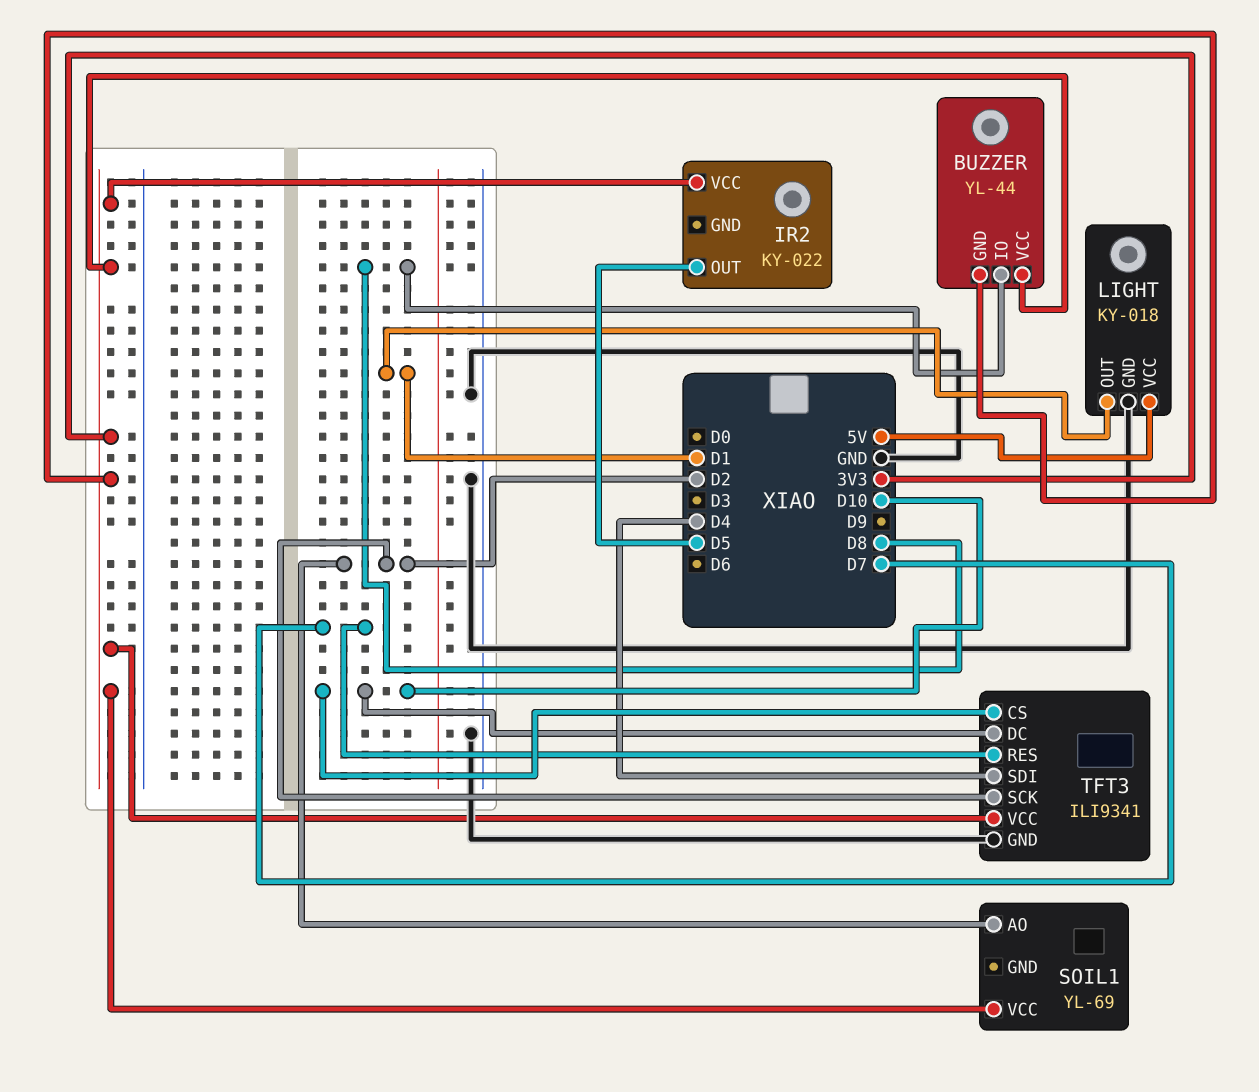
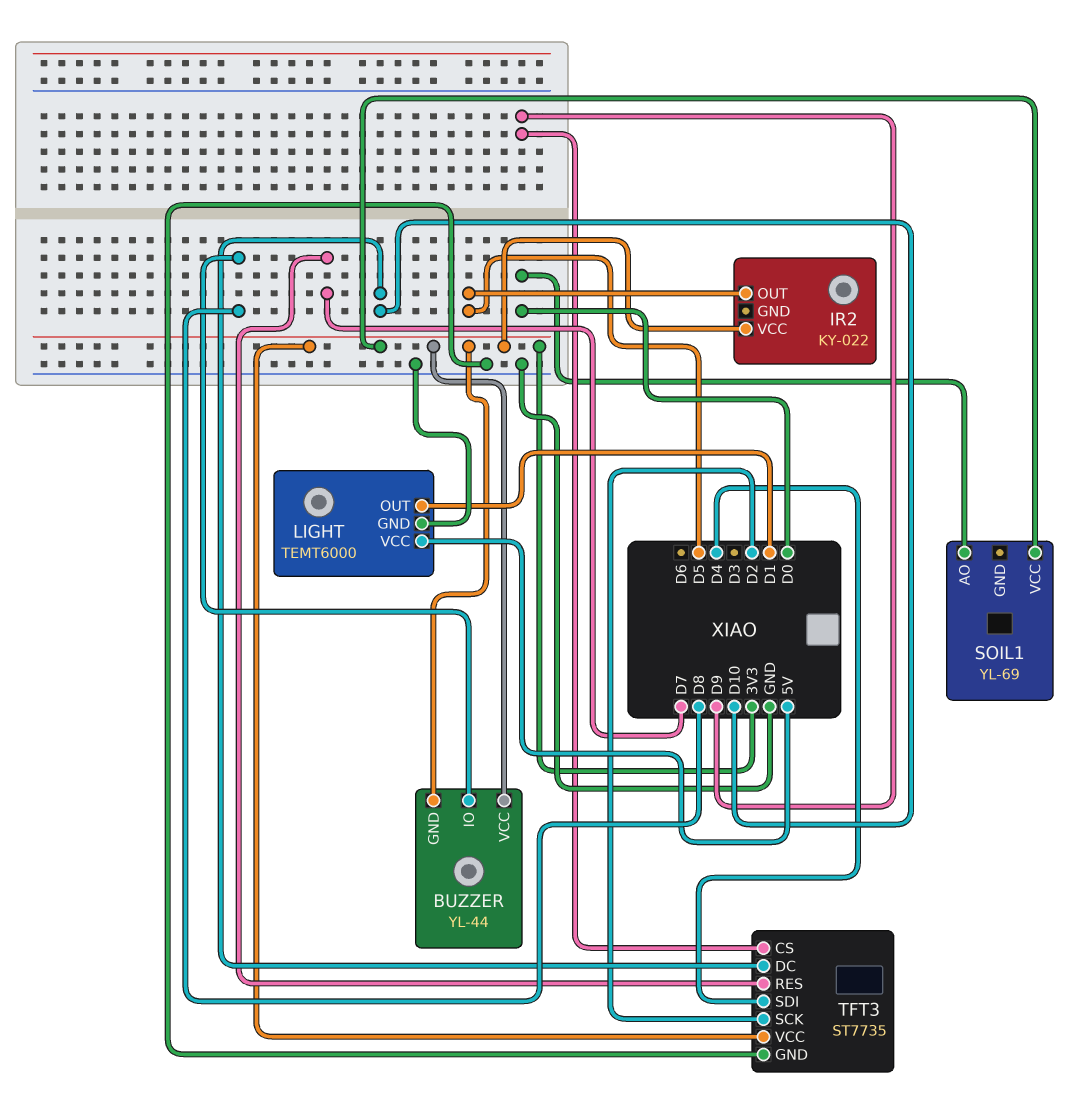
LIGHT: KY-018 -> TEMT6000
SOIL1 pin AO: D2 -> D0
TFT3: ILI9341 -> ST7735
TFT3 pin CS: D10 -> D9

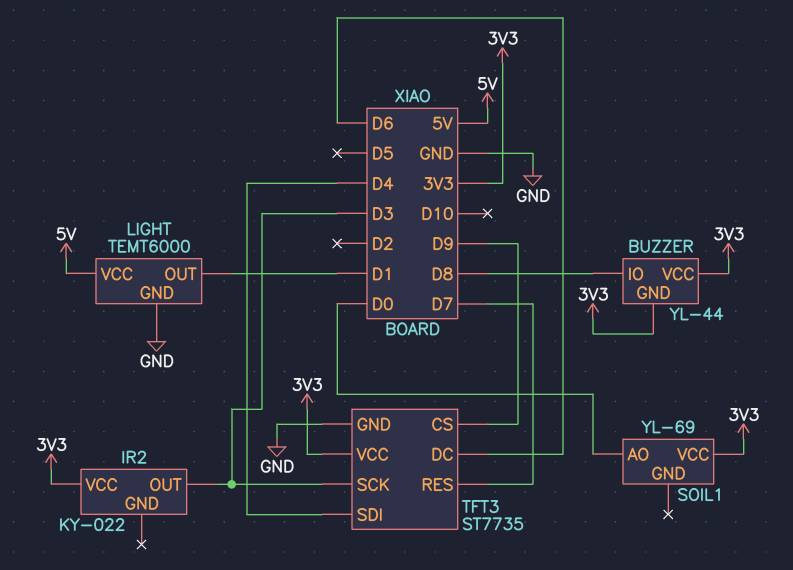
IR2 pin OUT: D5 -> D3
TFT3 pin DC: D10 -> D6
TFT3 pin SCK: D2 -> D3

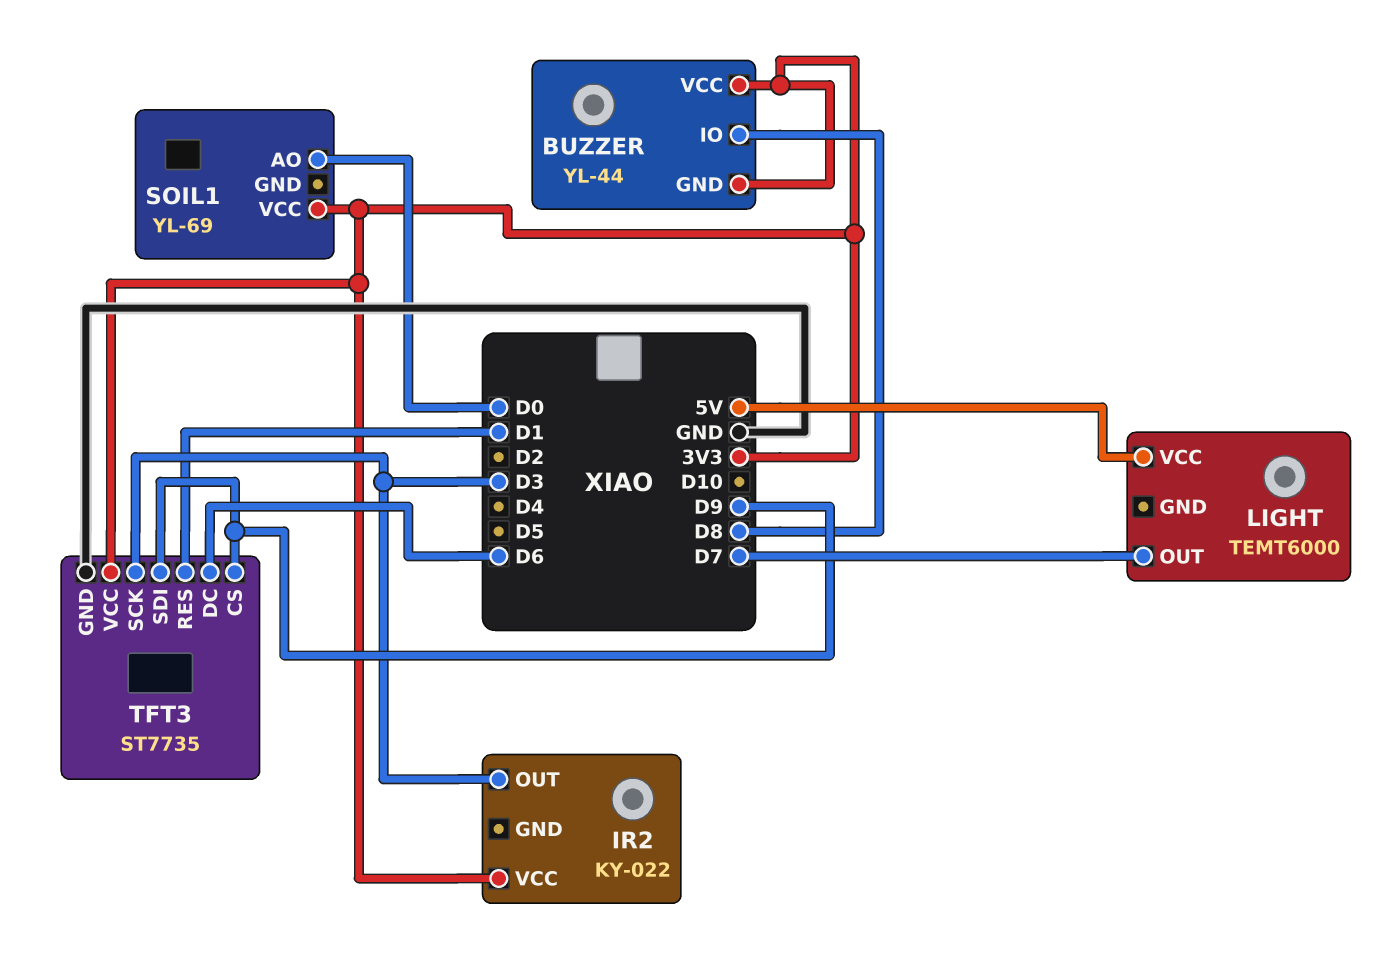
LIGHT pin GND: GND -> none
LIGHT pin OUT: D1 -> D7
TFT3 pin RES: D7 -> D1
TFT3 pin SDI: D4 -> D9

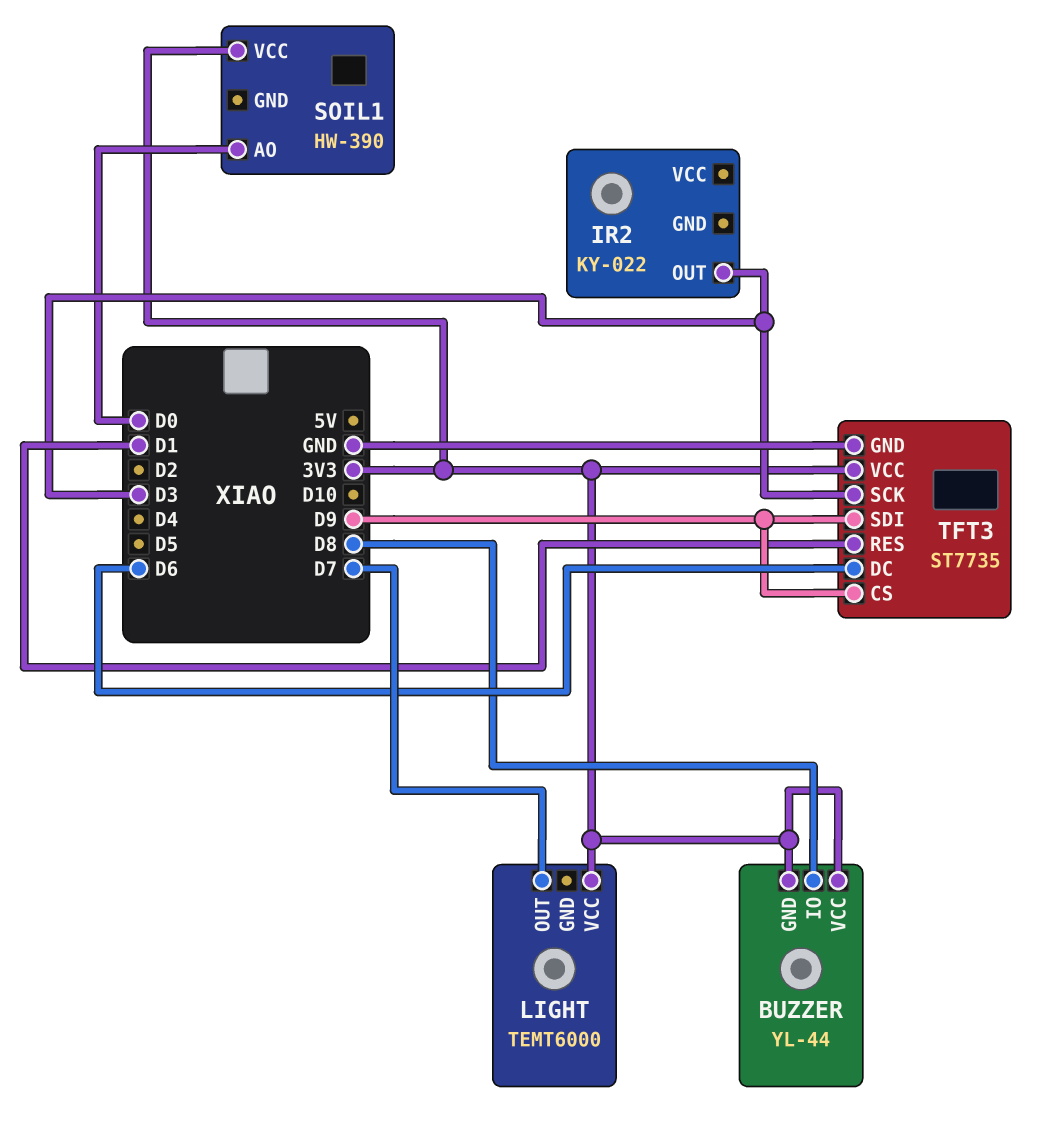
IR2 pin VCC: 3V3 -> none
LIGHT pin VCC: 5V -> 3V3
SOIL1: YL-69 -> HW-390

